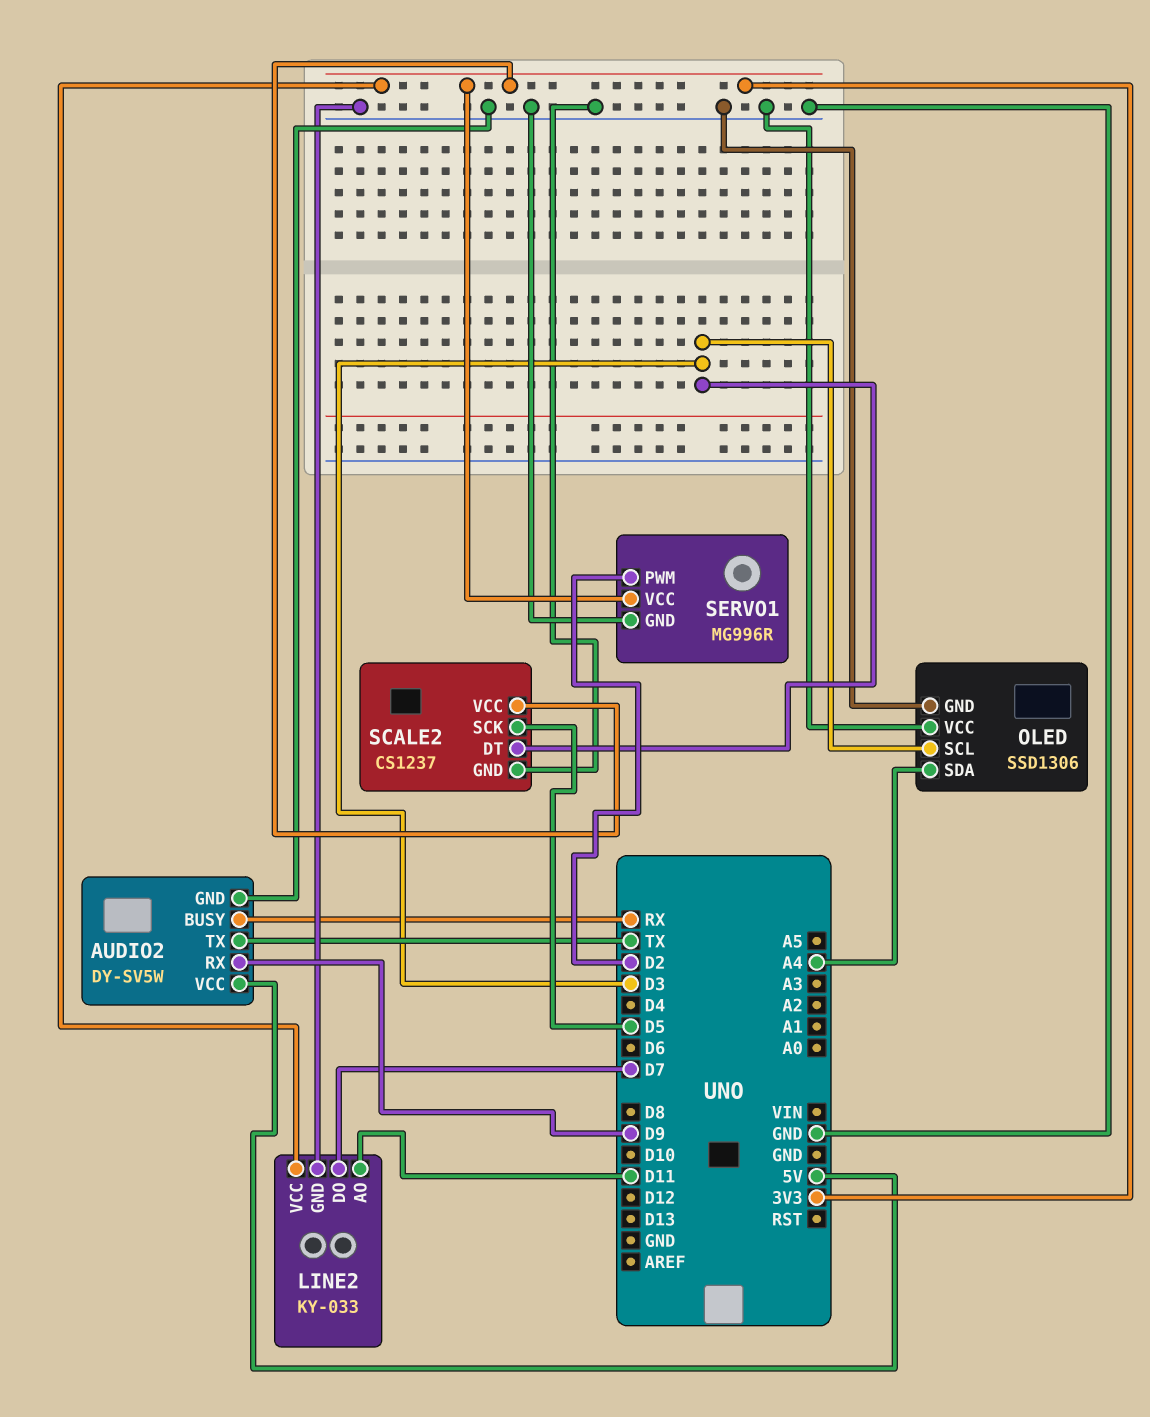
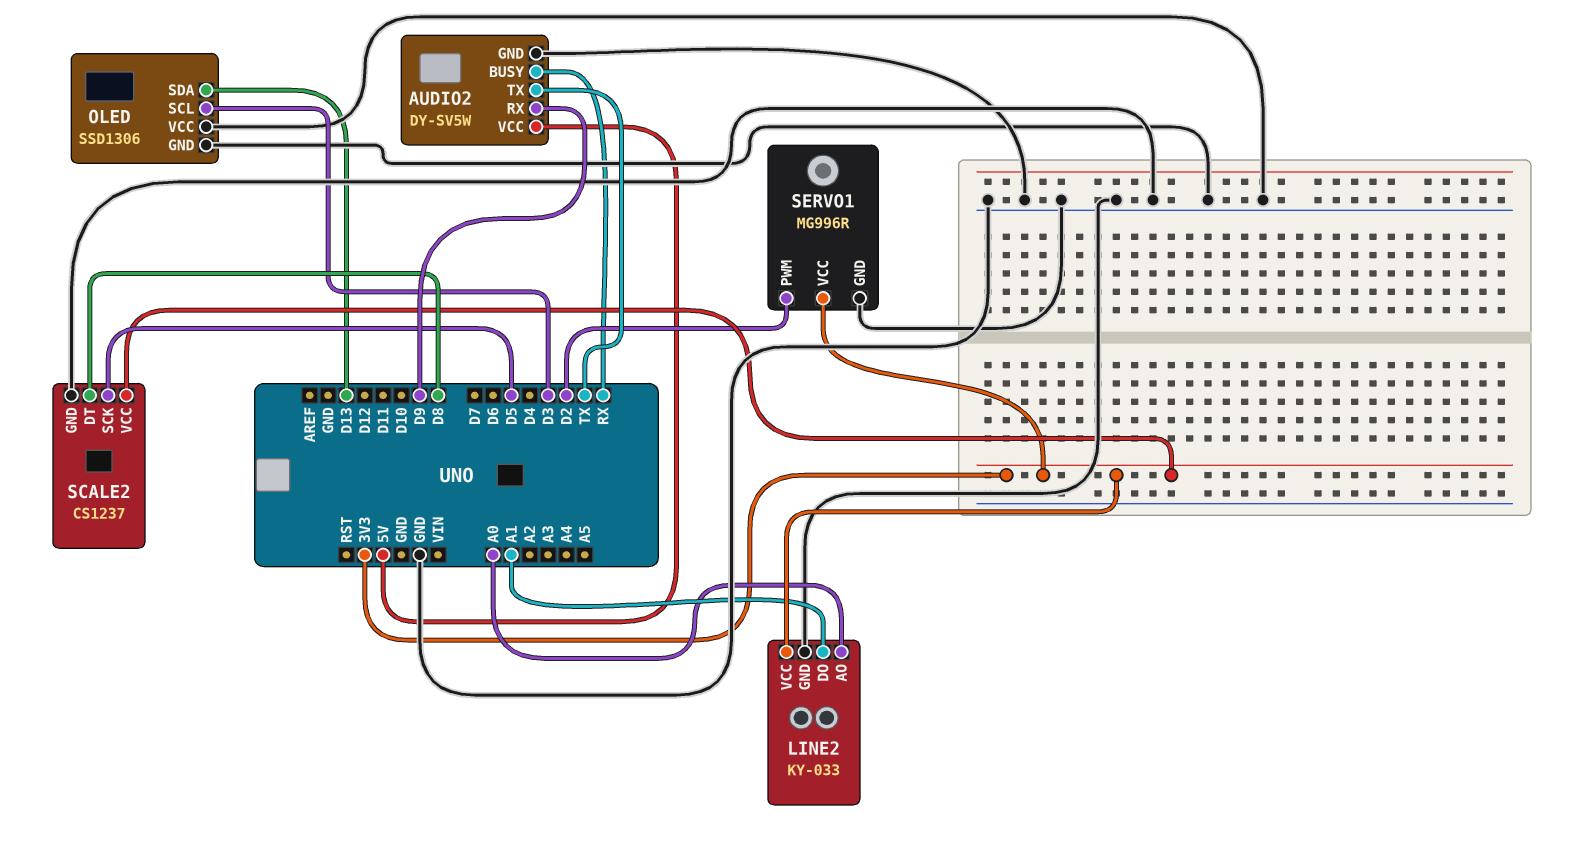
LINE2 pin AO: D11 -> A0
LINE2 pin DO: D7 -> A1
OLED pin SDA: A4 -> D13
SCALE2 pin DT: D3 -> D8

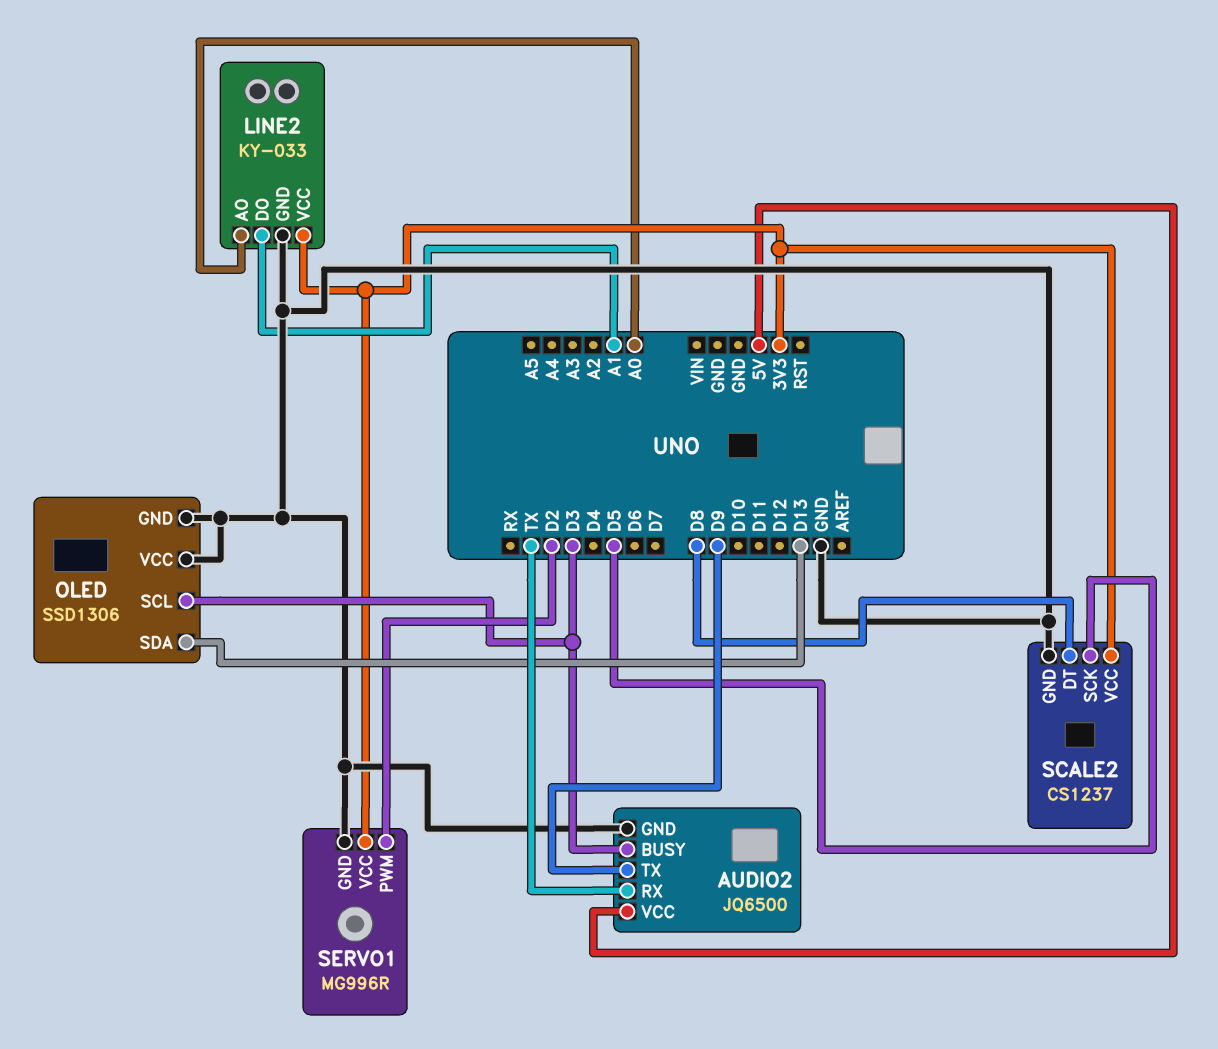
AUDIO2: DY-SV5W -> JQ6500
AUDIO2 pin BUSY: RX -> D3
AUDIO2 pin RX: D9 -> TX
AUDIO2 pin TX: TX -> D9

